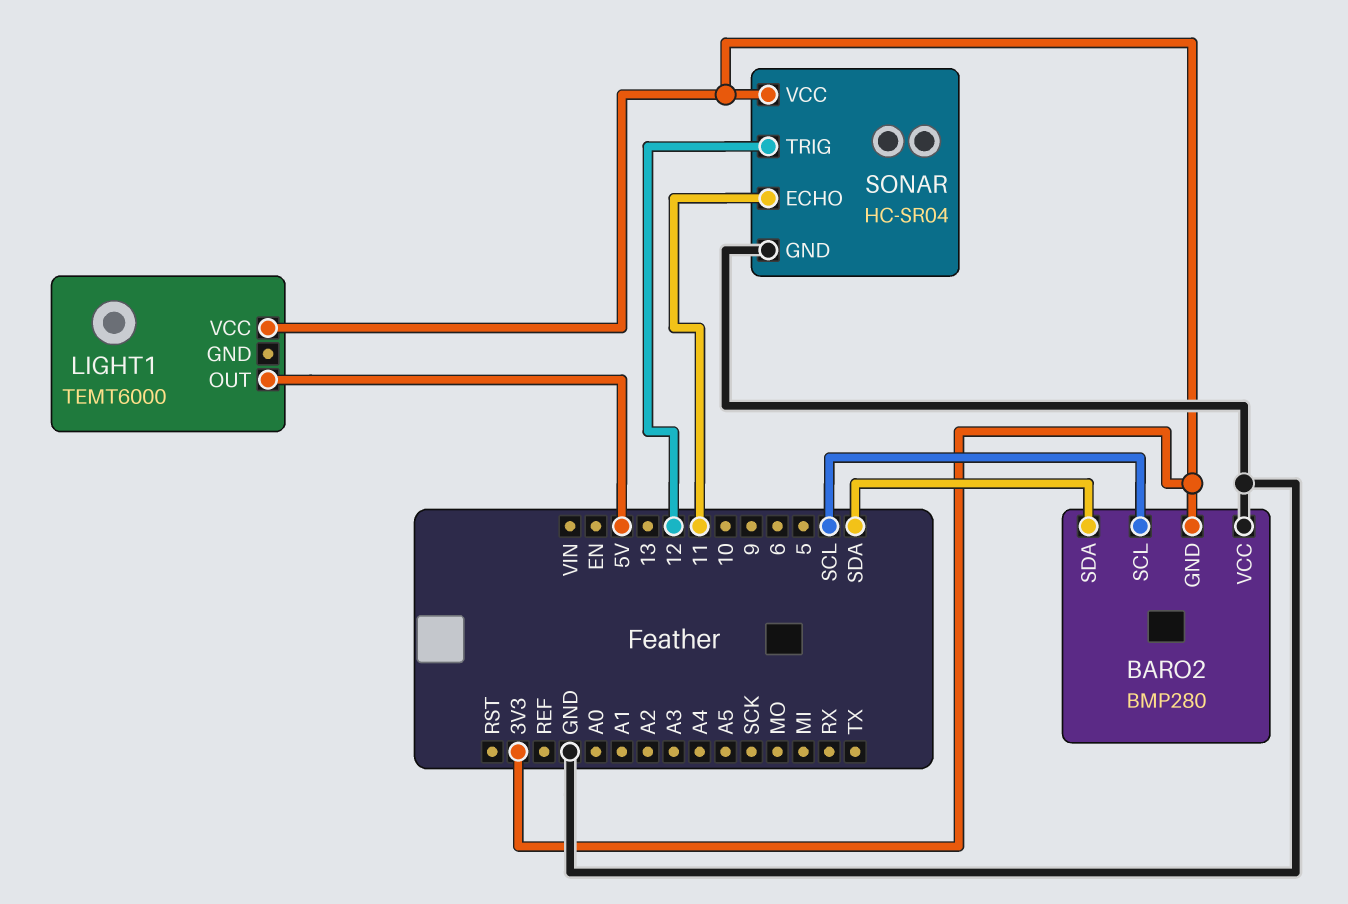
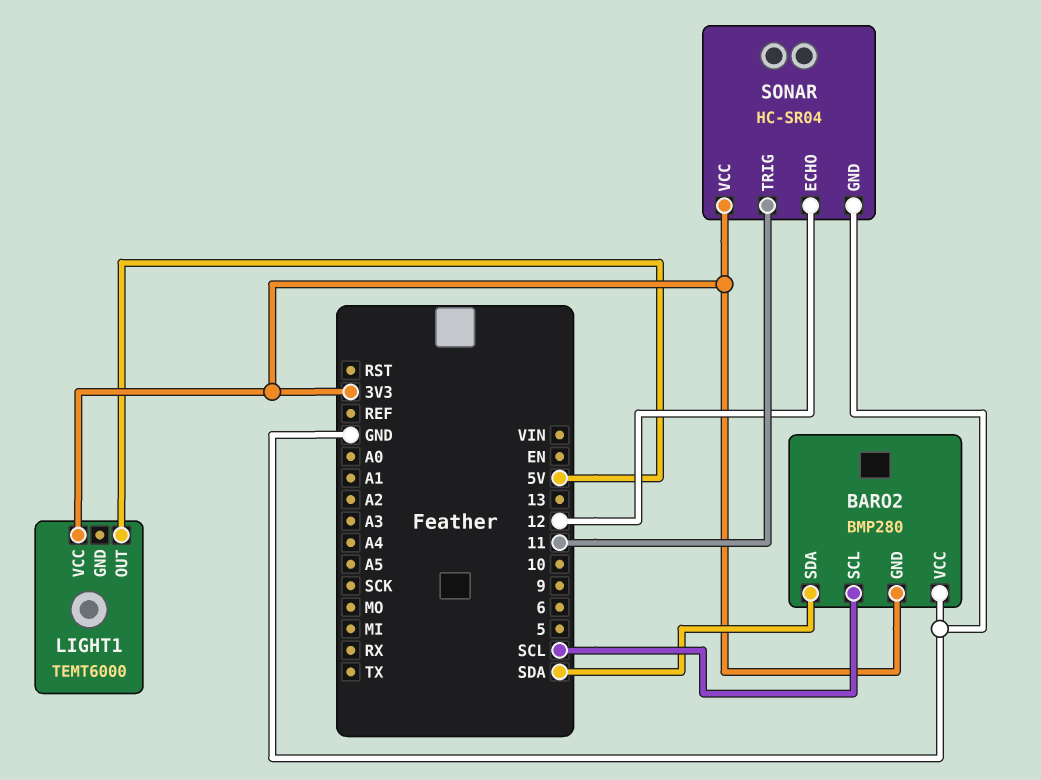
SONAR pin ECHO: 11 -> 12
SONAR pin TRIG: 12 -> 11

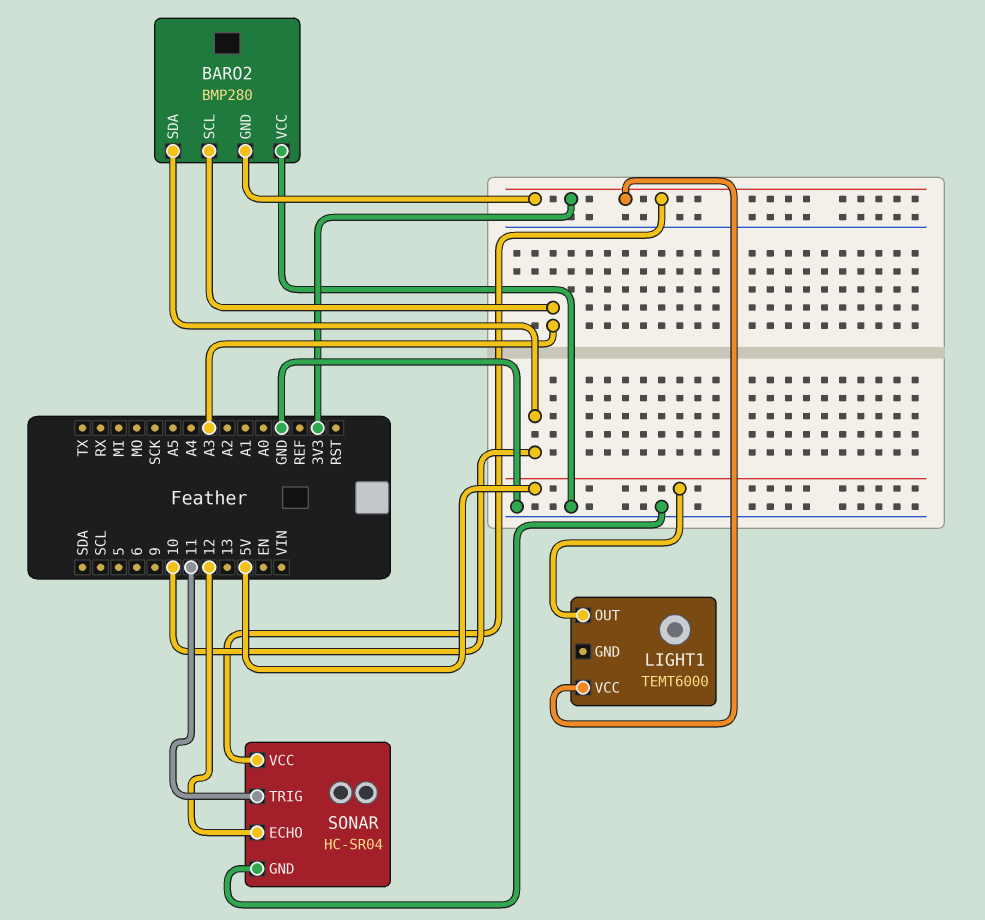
BARO2 pin SCL: SCL -> A3
BARO2 pin SDA: SDA -> 10

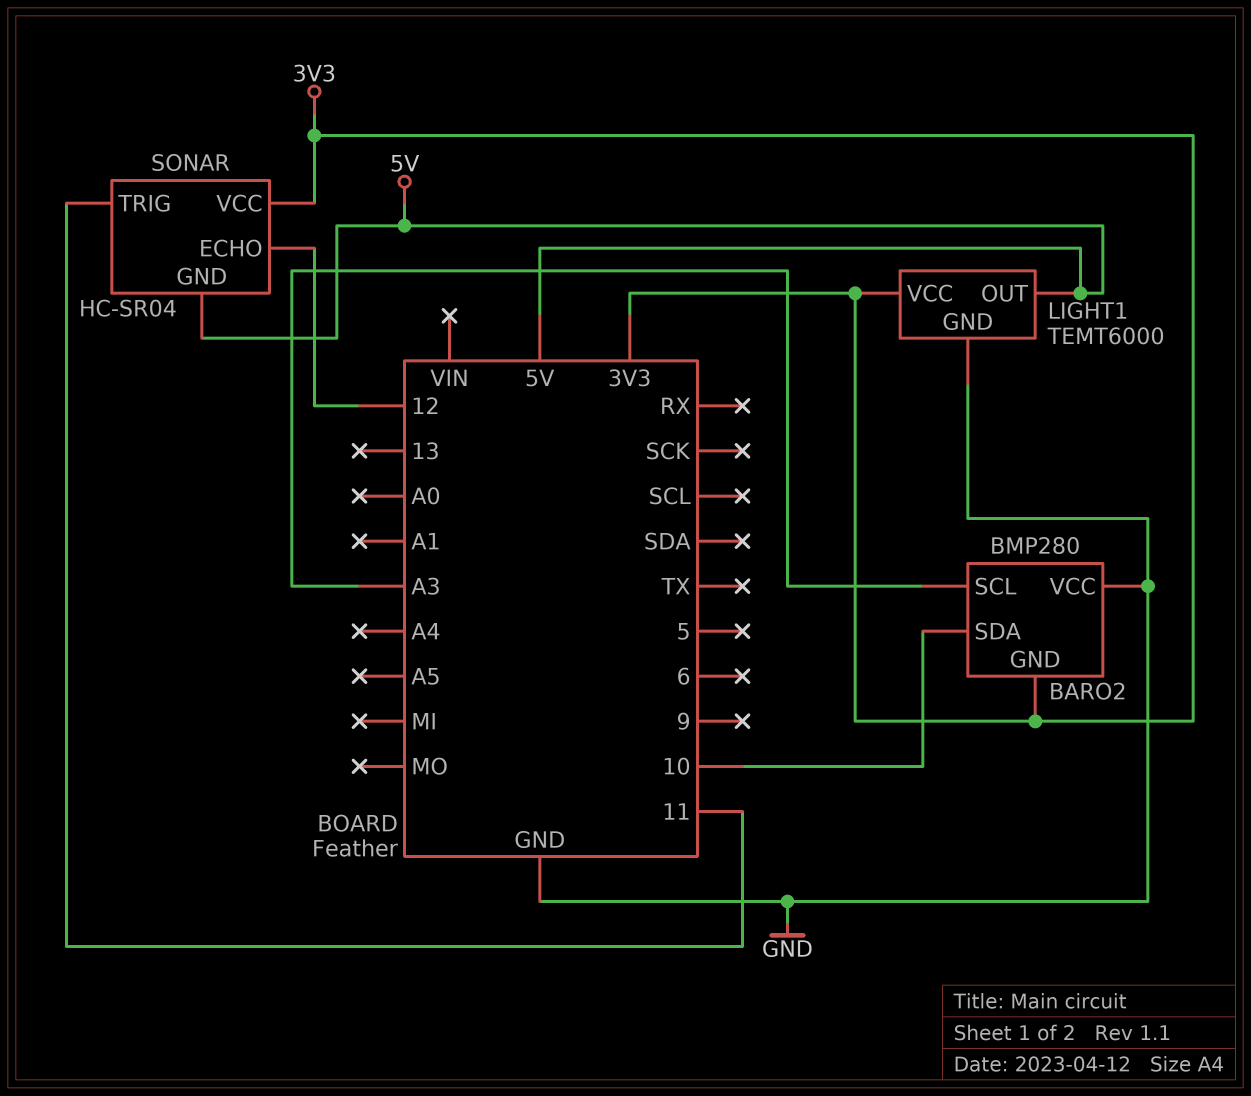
LIGHT1 pin GND: none -> GND
SONAR pin GND: GND -> 5V

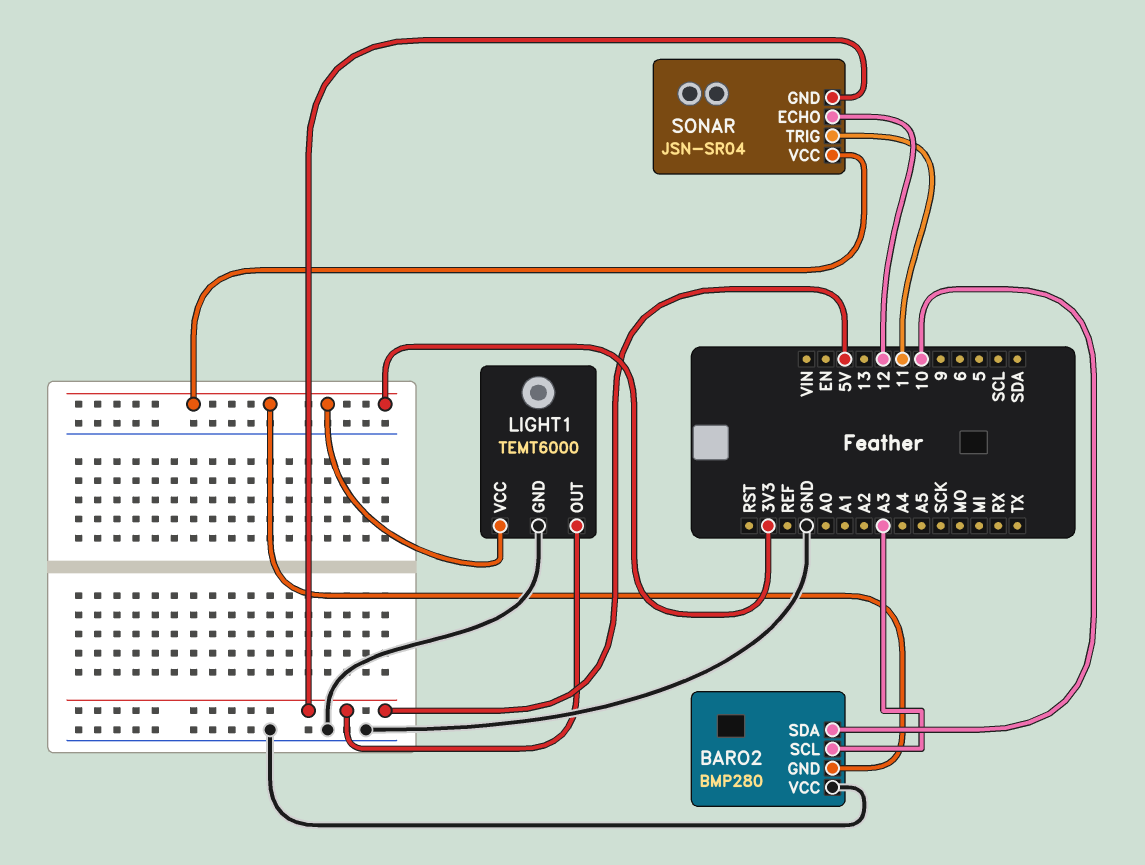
SONAR: HC-SR04 -> JSN-SR04

